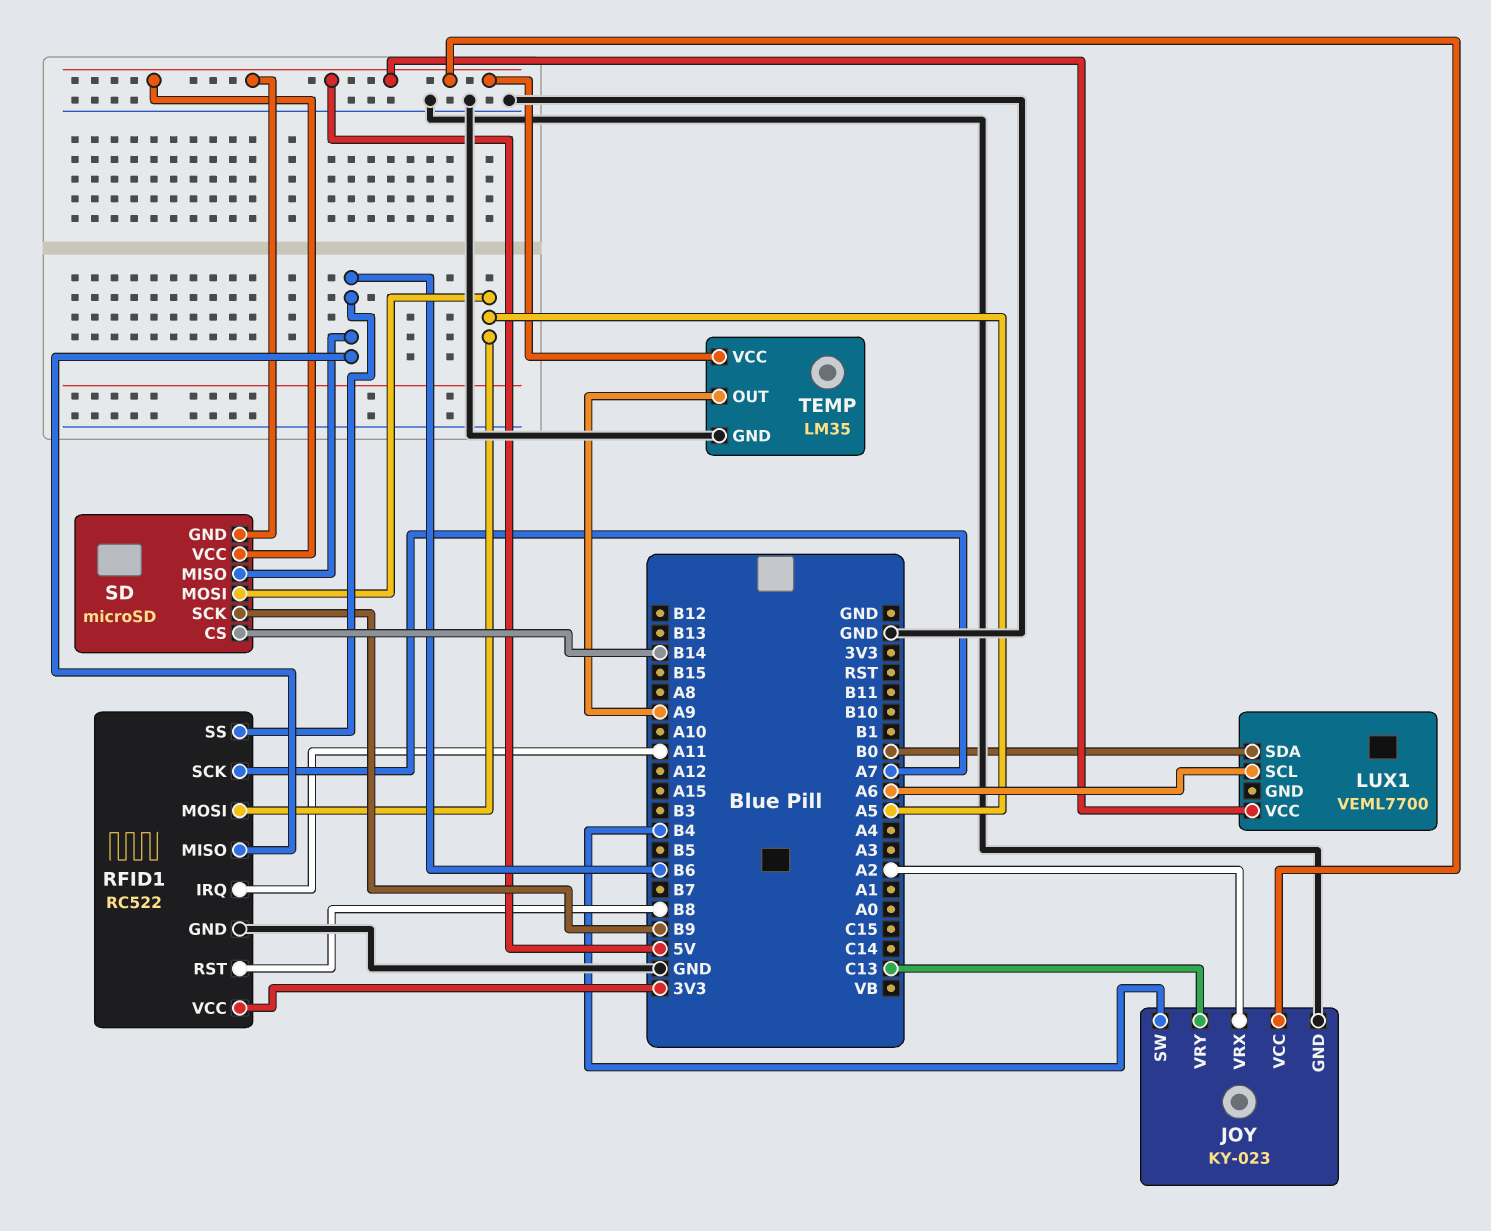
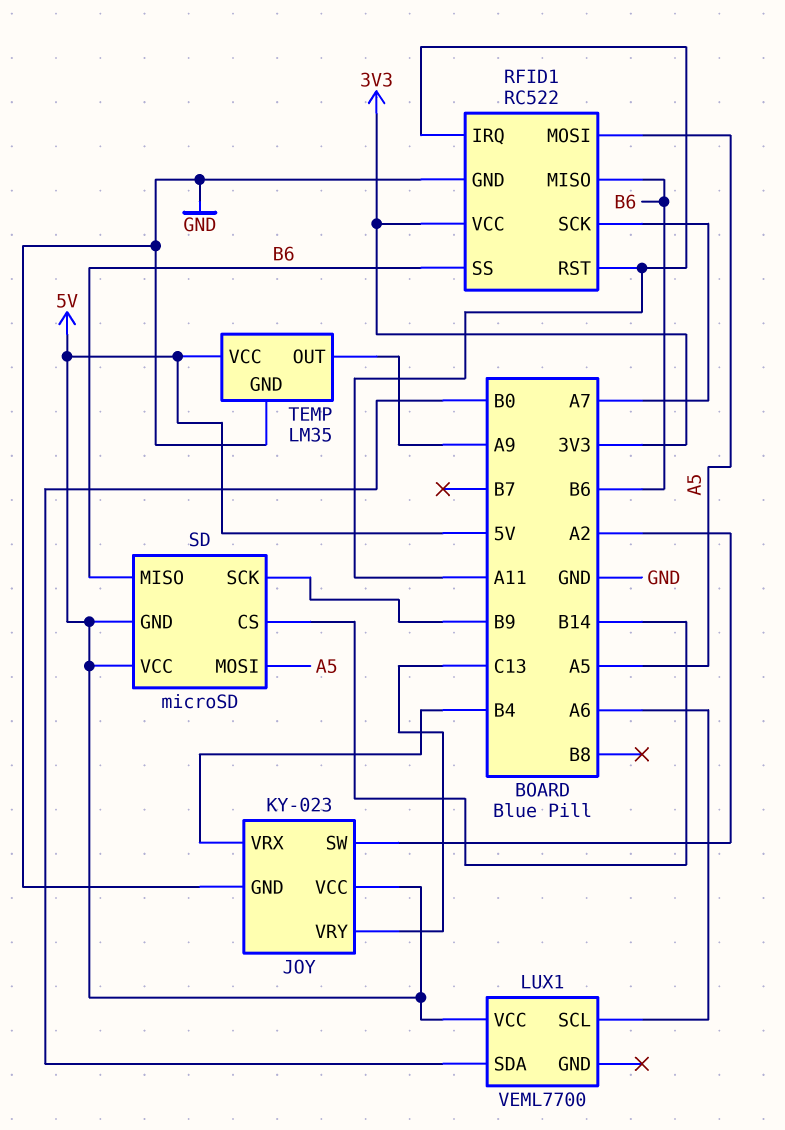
JOY pin SW: B4 -> A2
JOY pin VRX: A2 -> B4
RFID1 pin RST: B8 -> A11

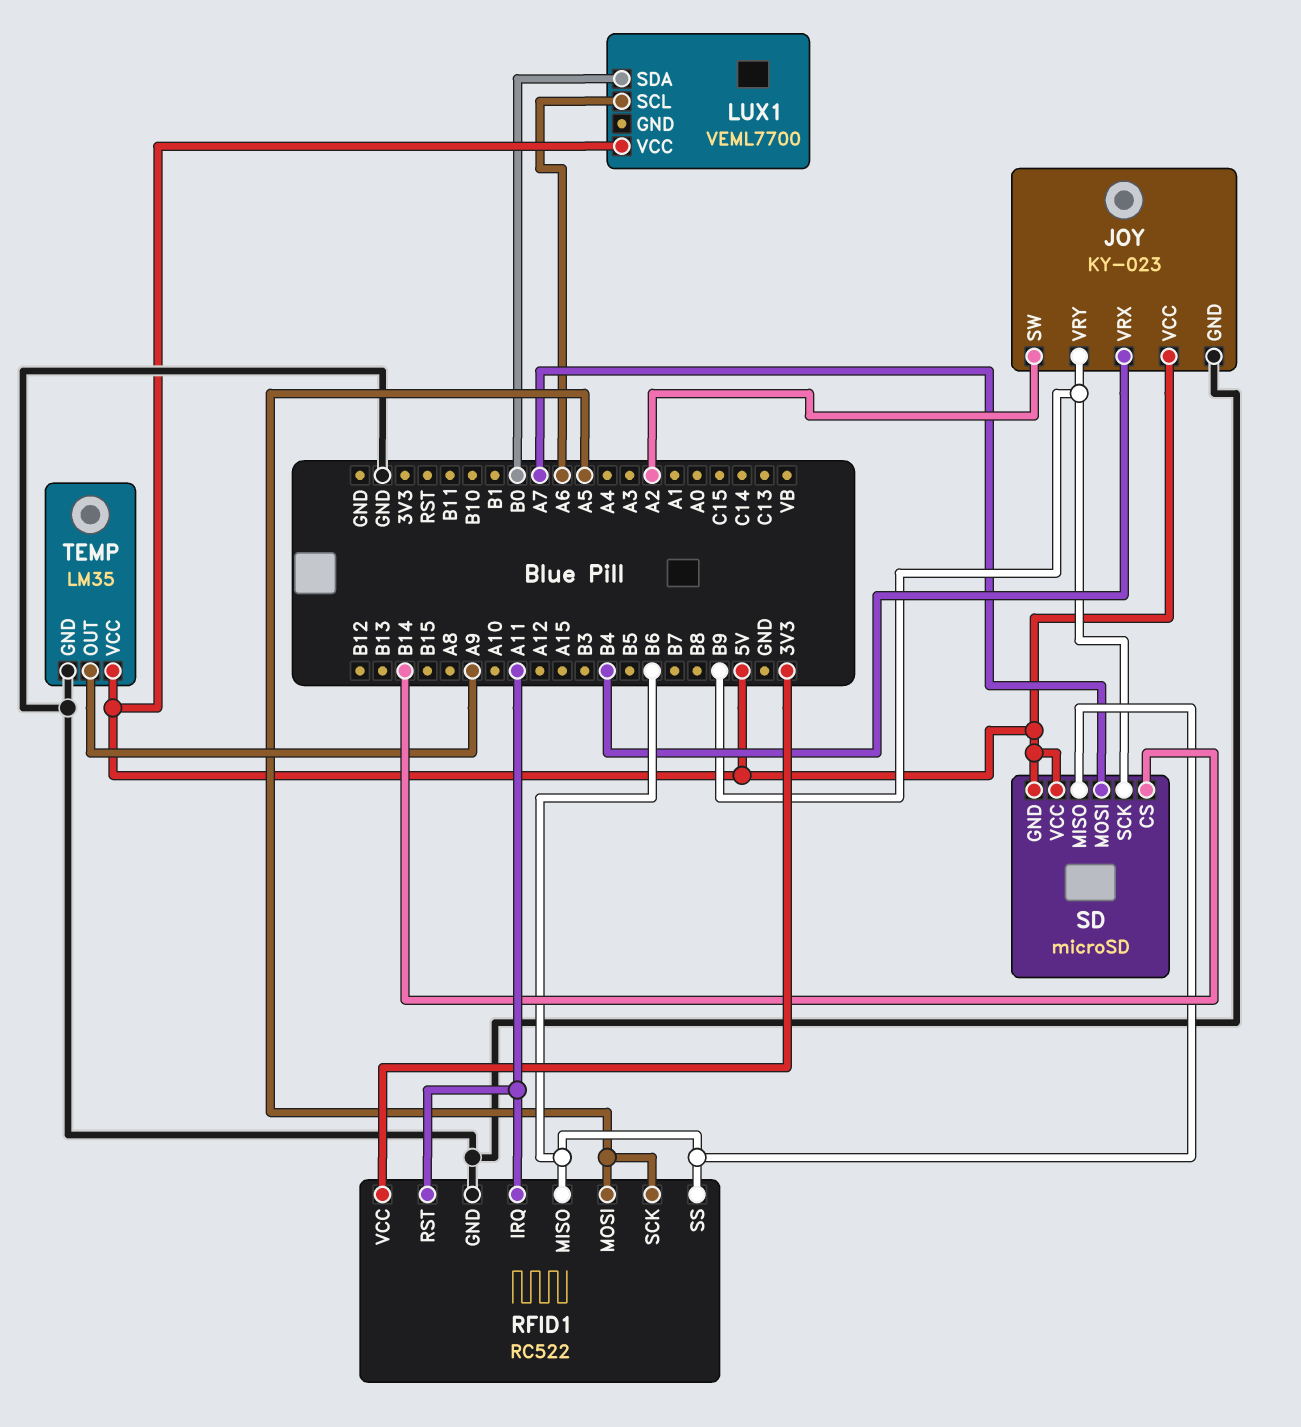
JOY pin VRY: C13 -> B9
RFID1 pin SCK: A7 -> A5
SD pin MOSI: A5 -> A7

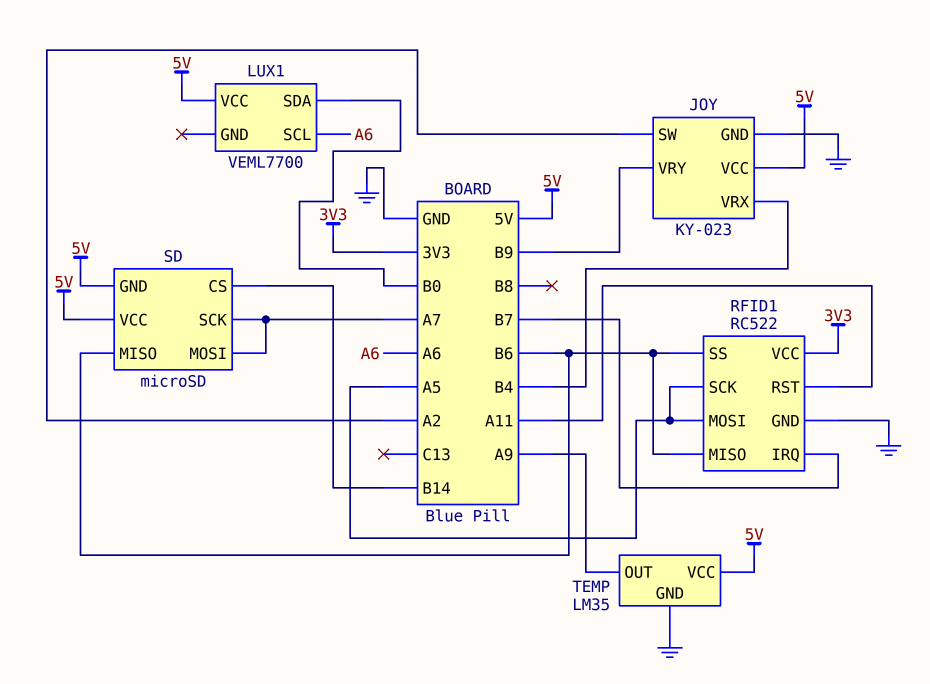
RFID1 pin IRQ: A11 -> B7
SD pin SCK: B9 -> A7

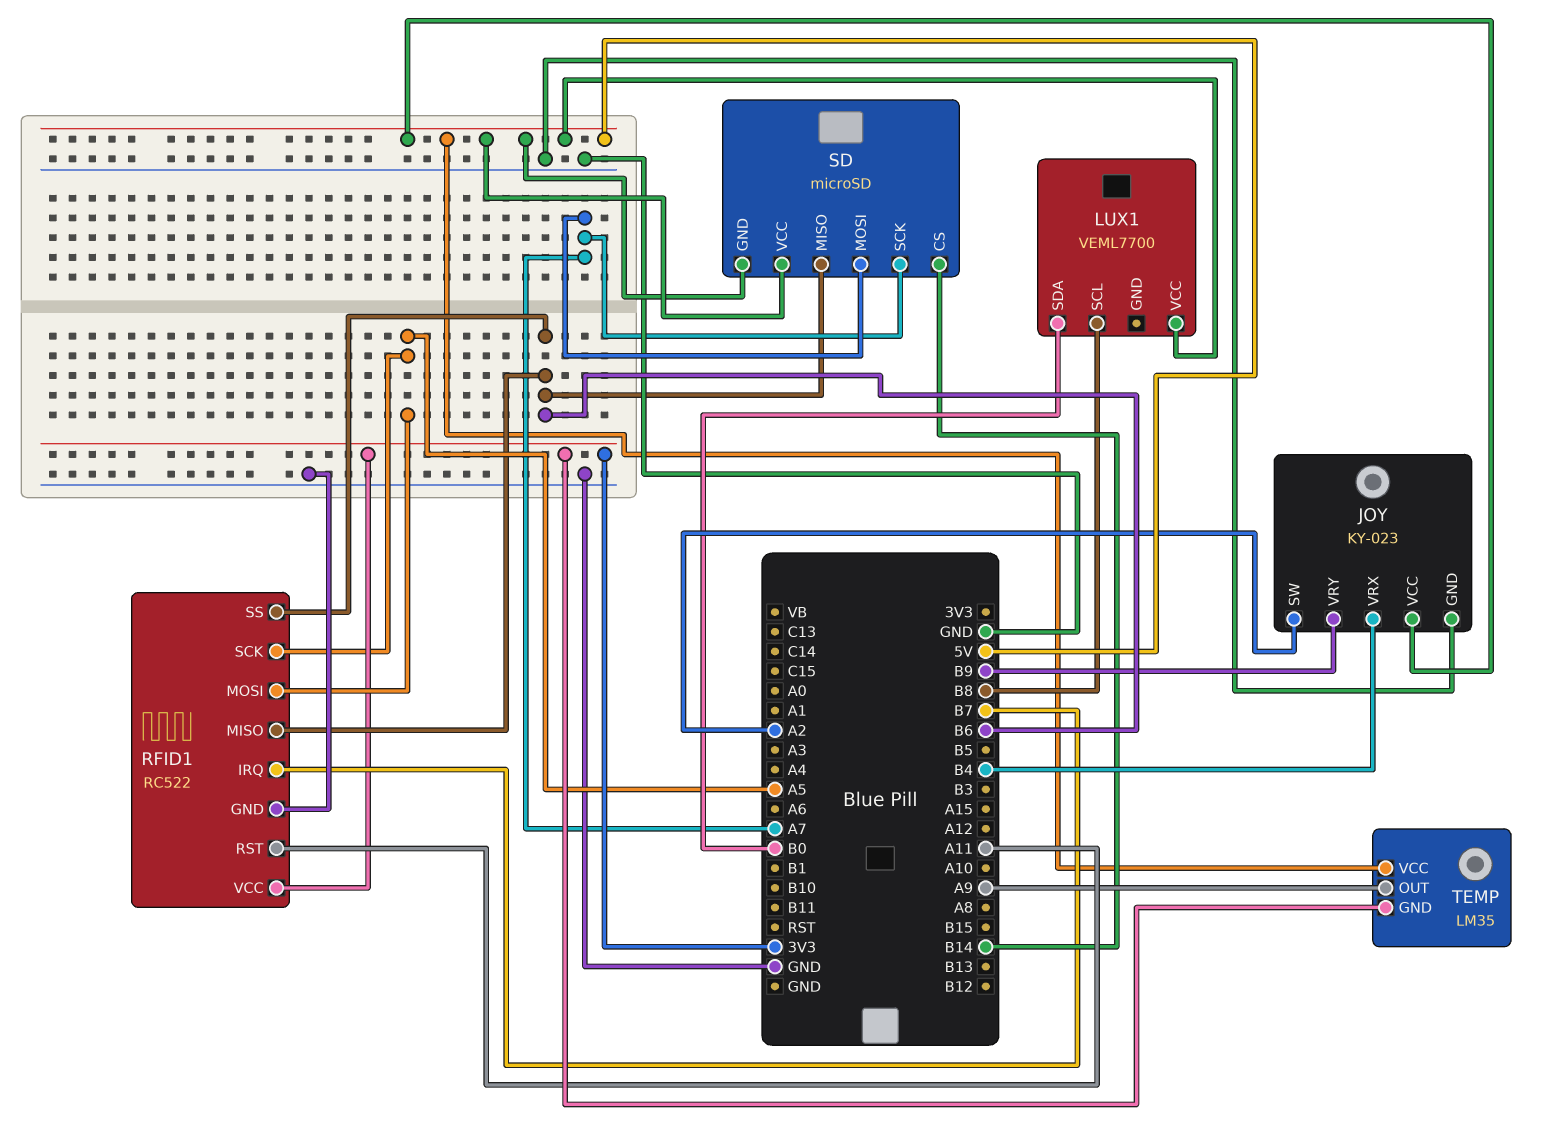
LUX1 pin SCL: A6 -> B8
TEMP pin GND: GND -> 3V3

